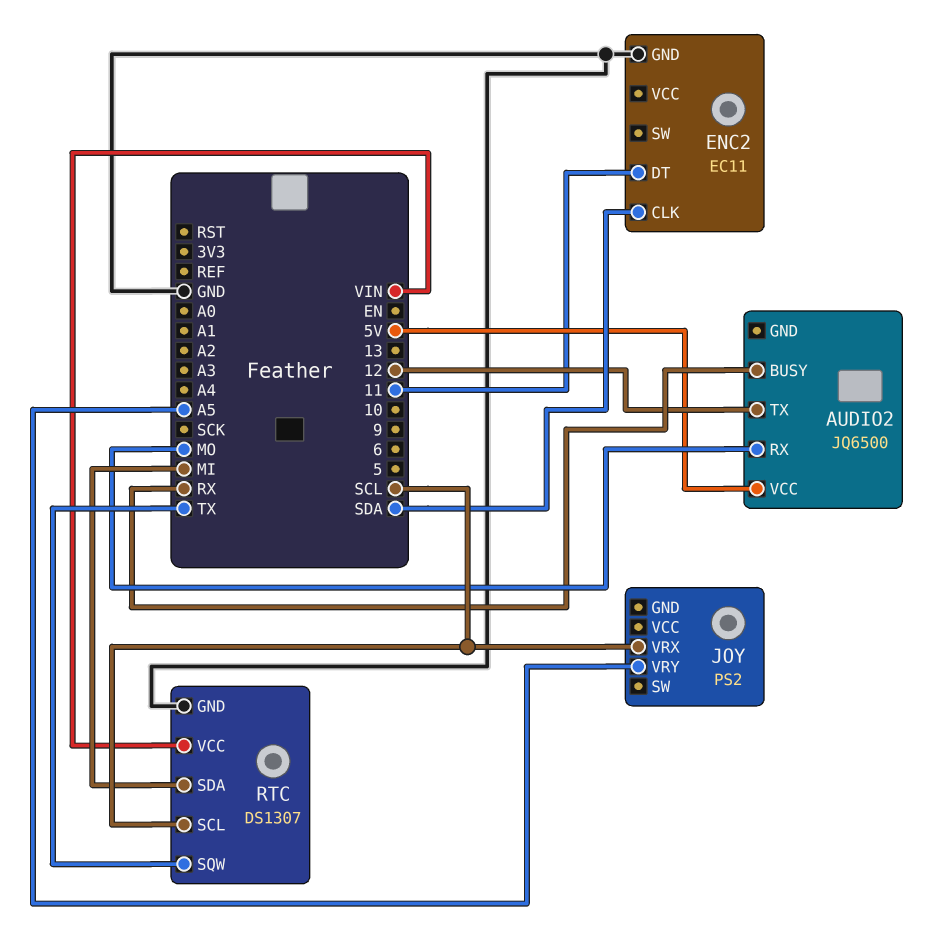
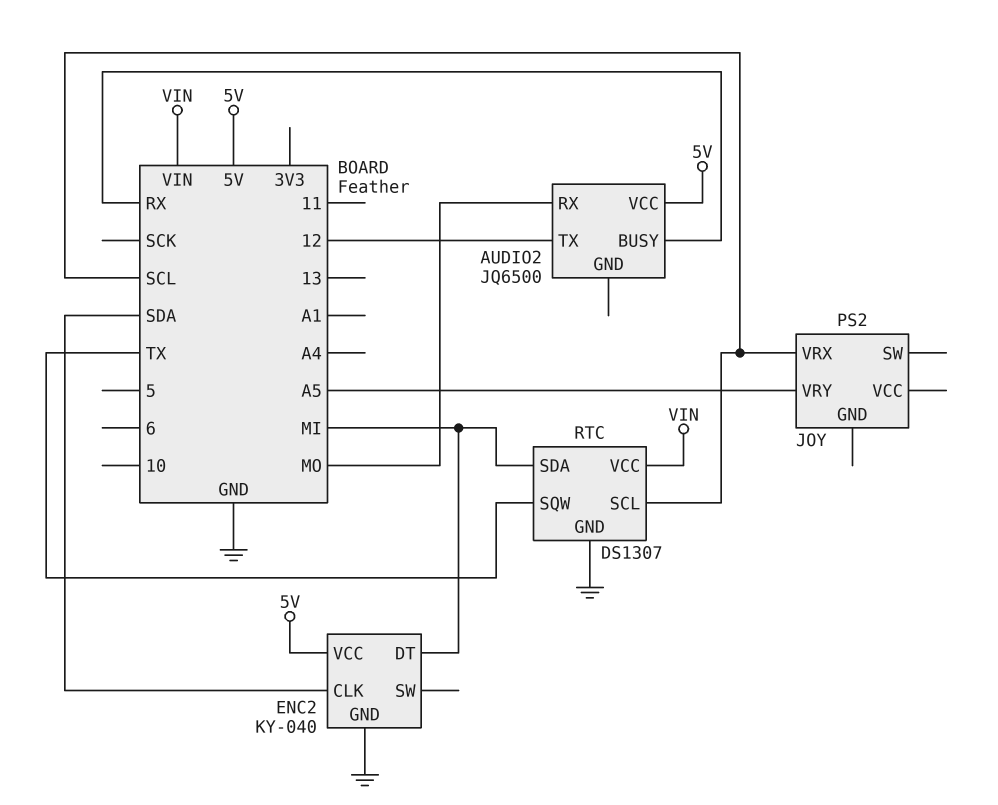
ENC2: EC11 -> KY-040
ENC2 pin DT: 11 -> MI
ENC2 pin VCC: none -> 5V

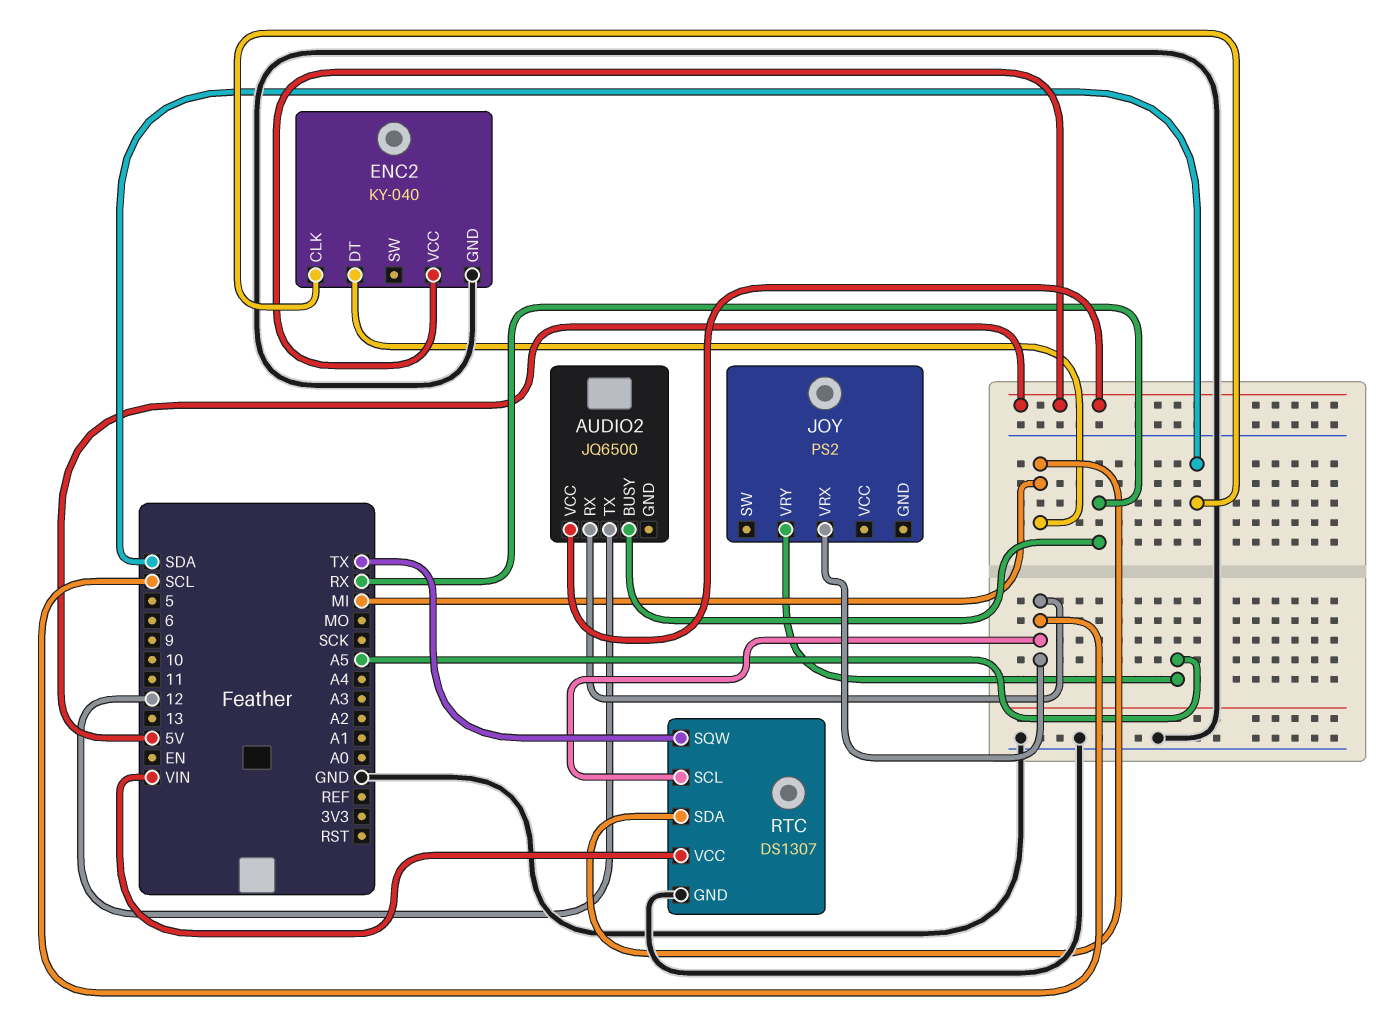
AUDIO2 pin RX: MO -> SCL

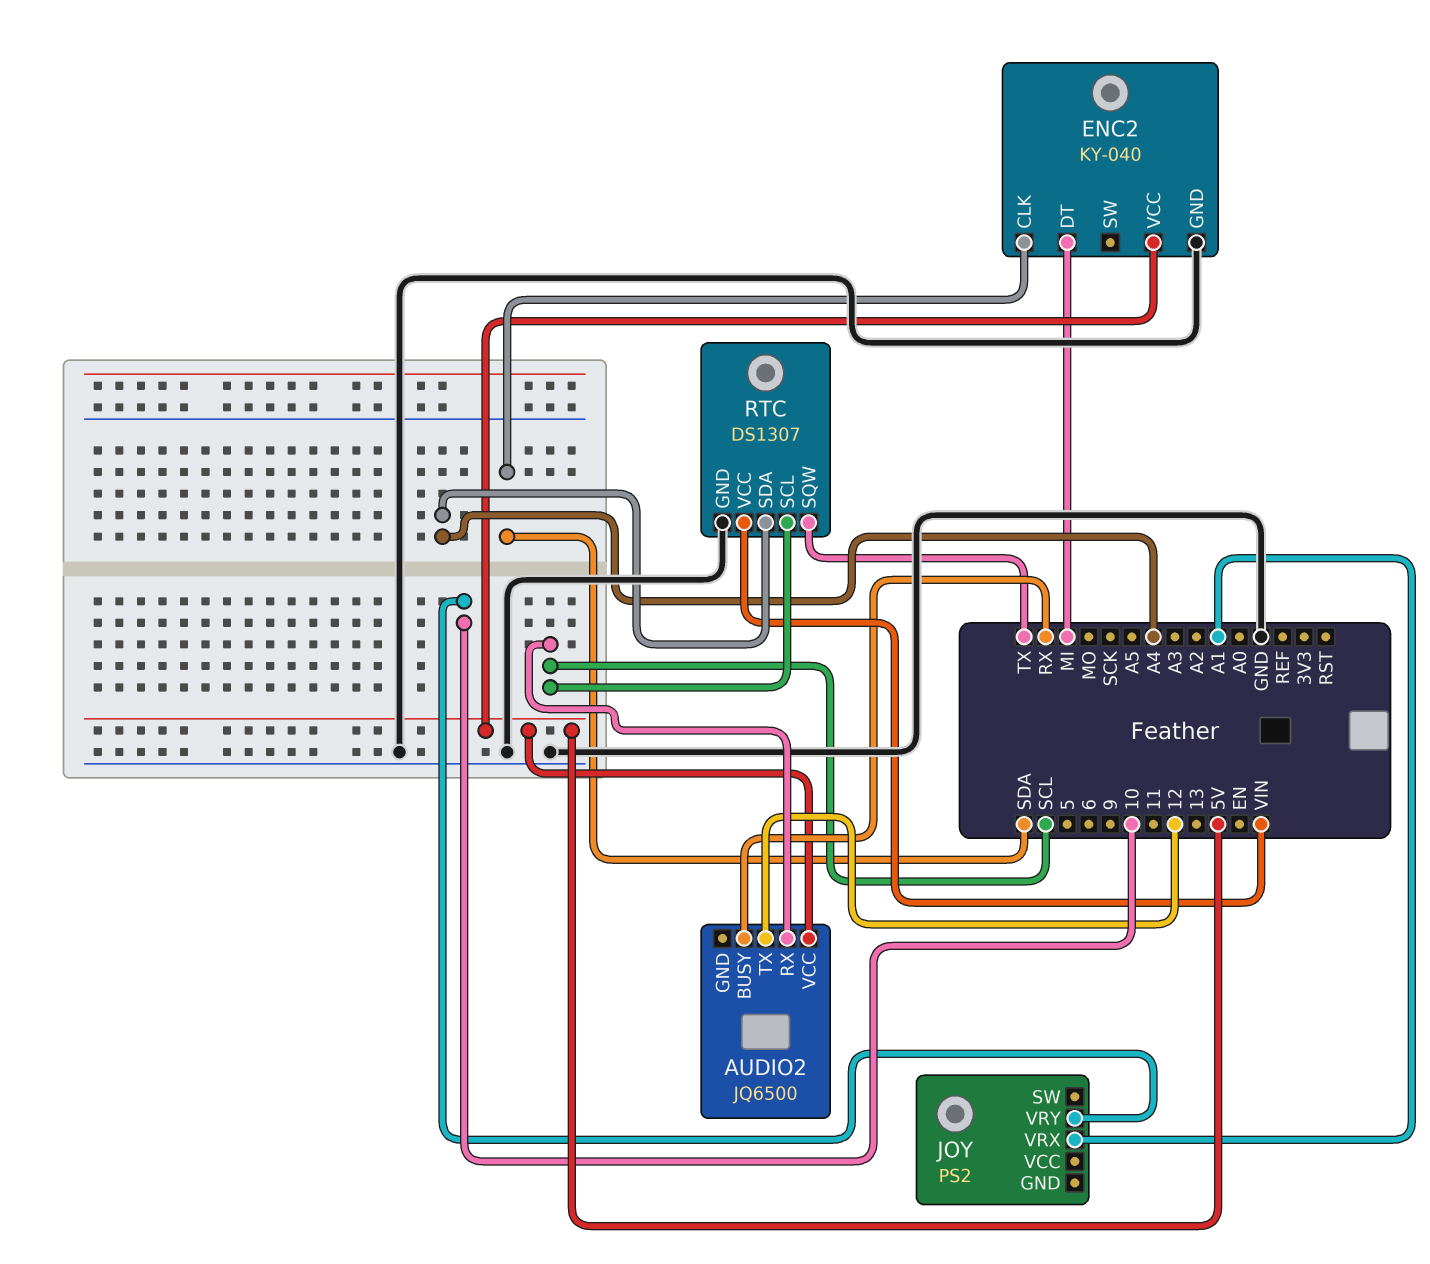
JOY pin VRX: SCL -> A1
JOY pin VRY: A5 -> 10
RTC pin SDA: MI -> A4

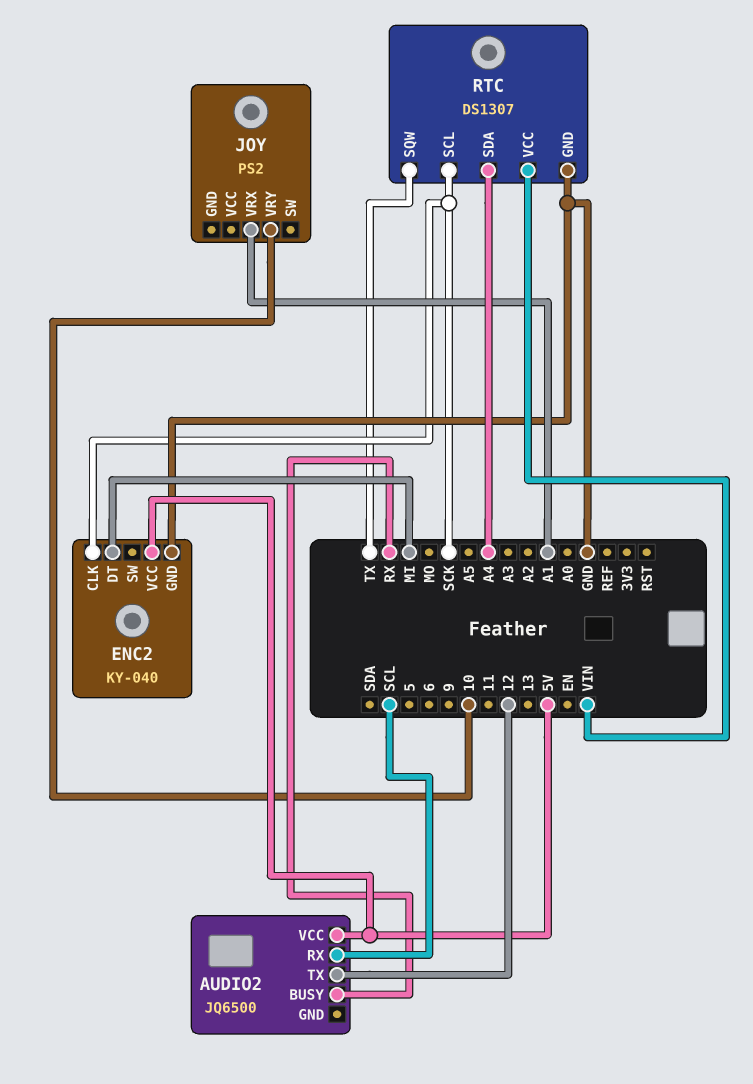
ENC2 pin CLK: SDA -> SCK
RTC pin SCL: SCL -> SCK

